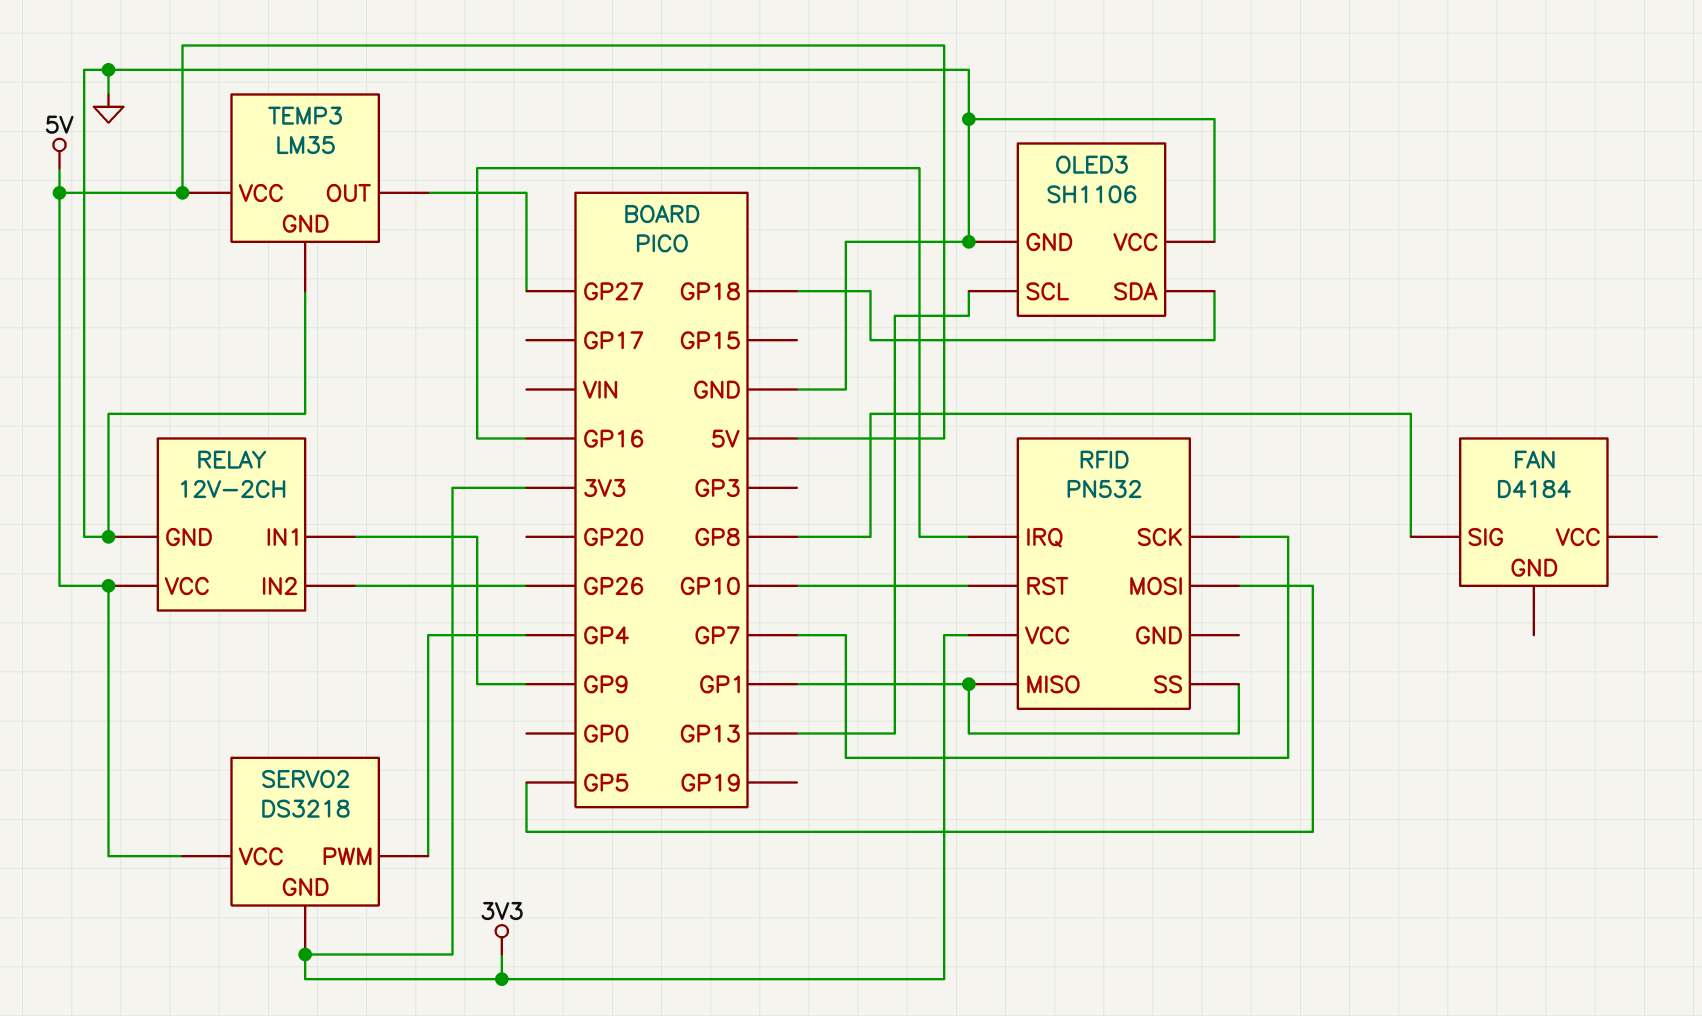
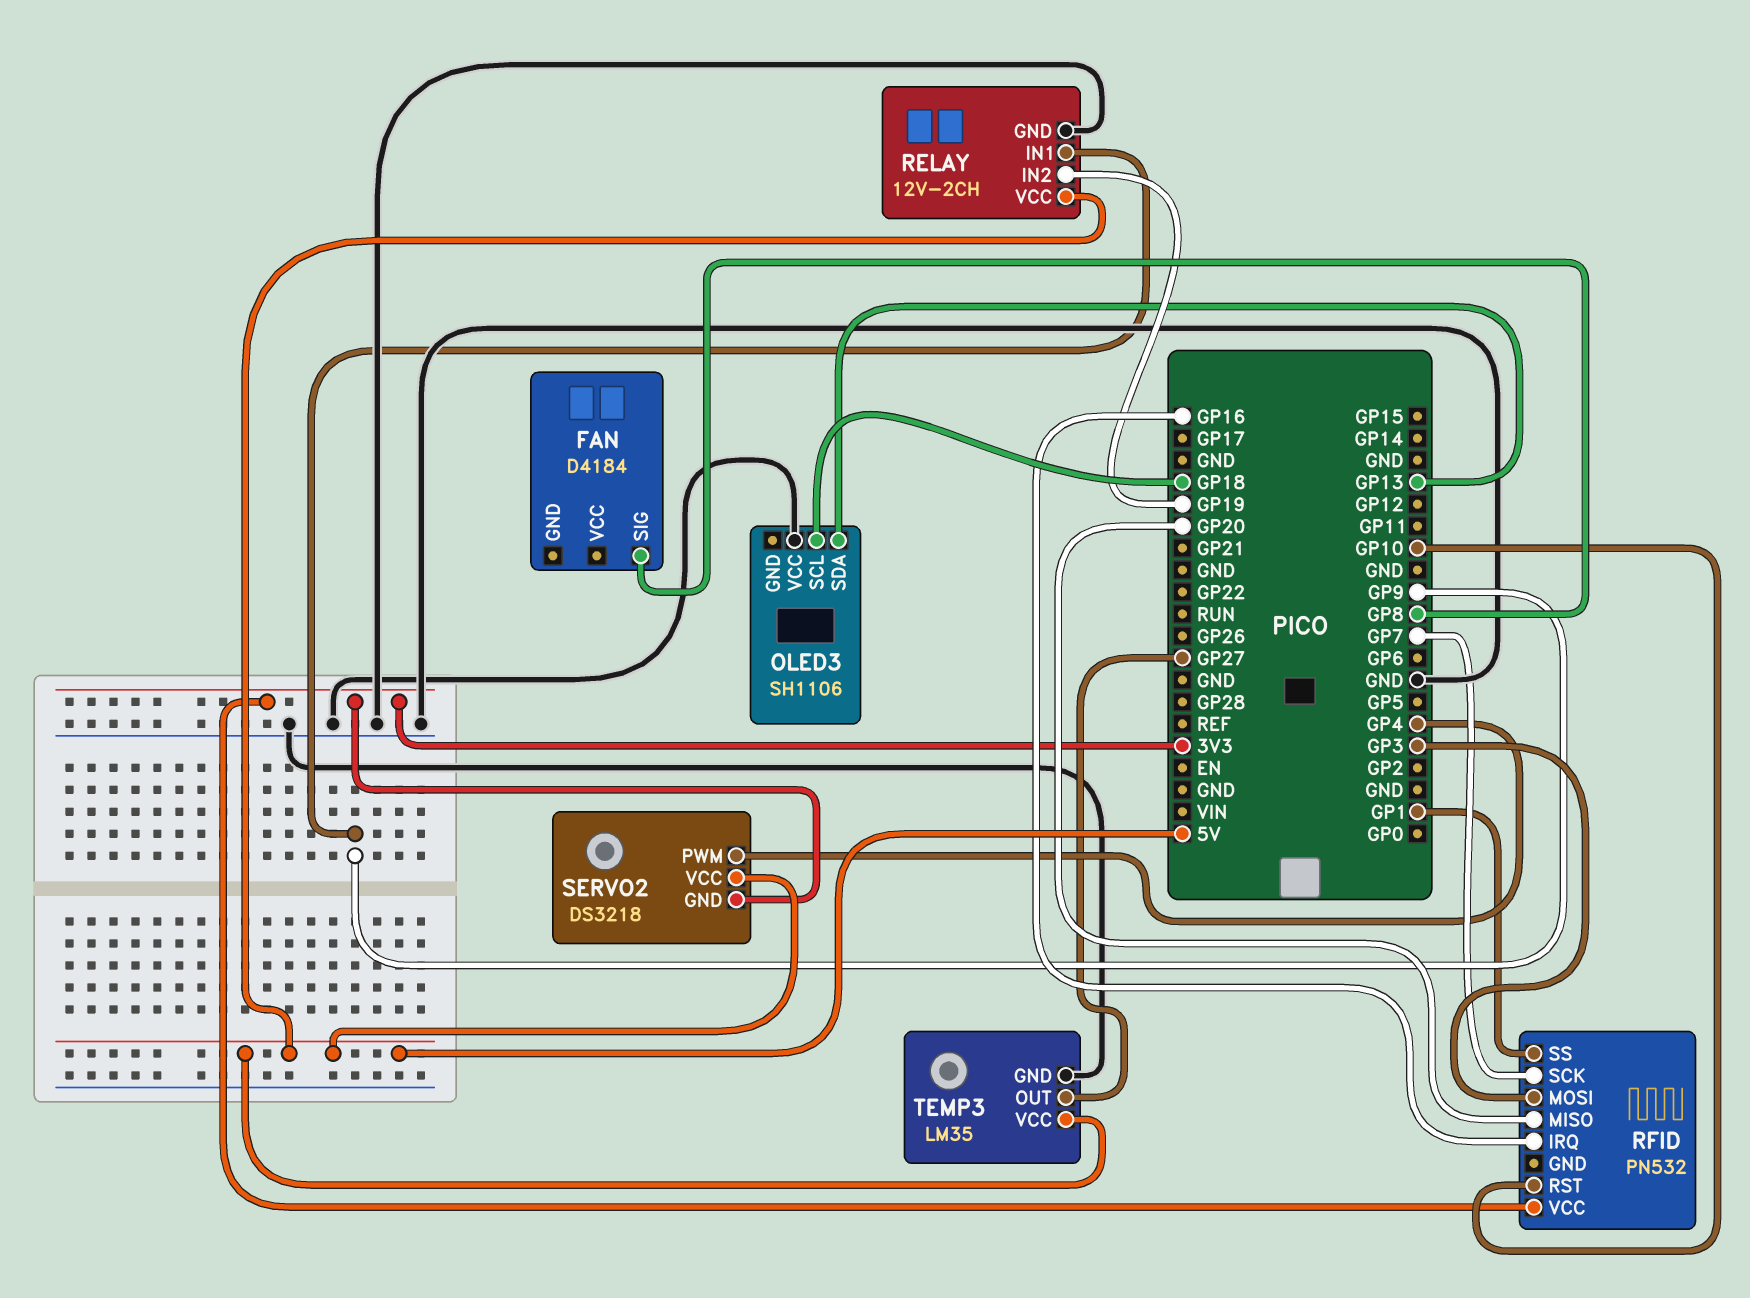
OLED3 pin GND: GND -> none
OLED3 pin SCL: GP13 -> GP18
OLED3 pin SDA: GP18 -> GP13
RELAY pin IN2: GP26 -> GP19
RFID pin MISO: GP1 -> GP20
RFID pin MOSI: GP5 -> GP3

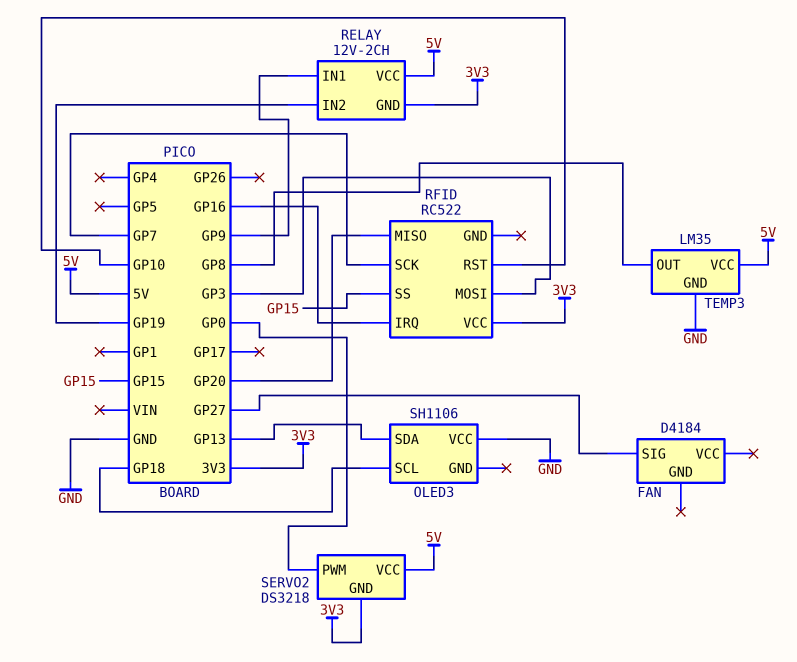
FAN pin SIG: GP8 -> GP27
RELAY pin GND: GND -> 3V3
RFID: PN532 -> RC522
RFID pin SS: GP1 -> GP15
SERVO2 pin PWM: GP4 -> GP0
TEMP3 pin OUT: GP27 -> GP8

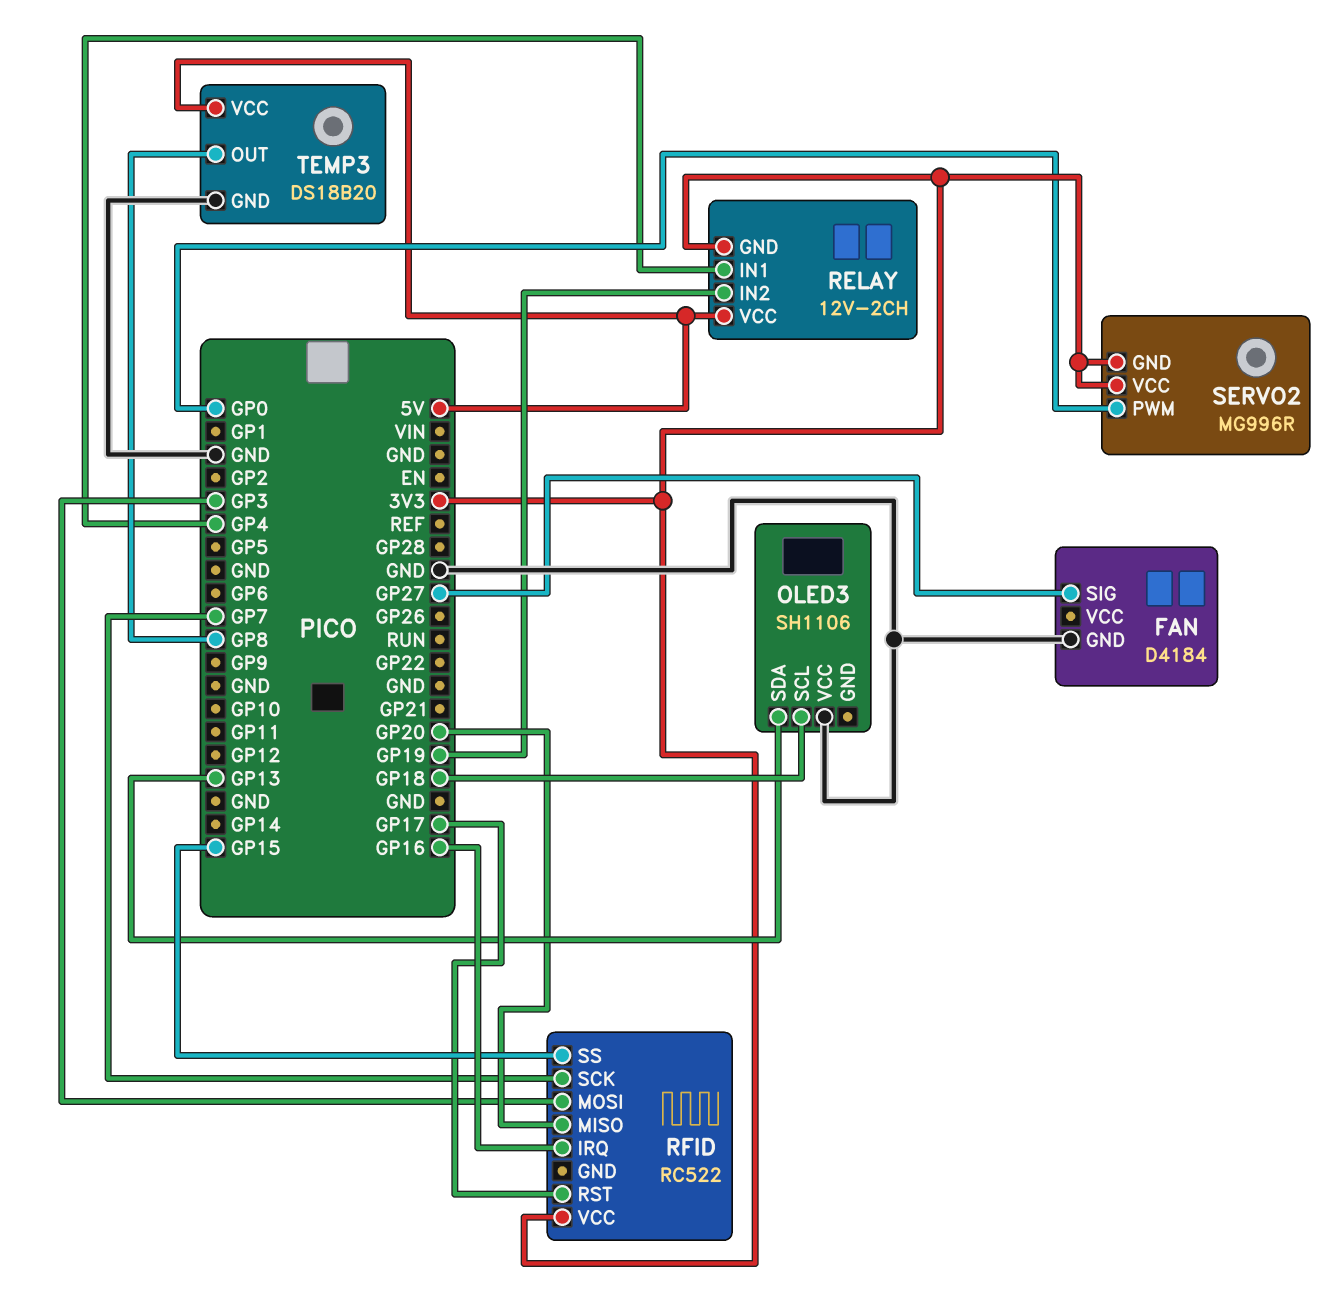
FAN pin GND: none -> GND
RELAY pin IN1: GP9 -> GP4
RFID pin RST: GP10 -> GP17
SERVO2: DS3218 -> MG996R
SERVO2 pin VCC: 5V -> 3V3
TEMP3: LM35 -> DS18B20

